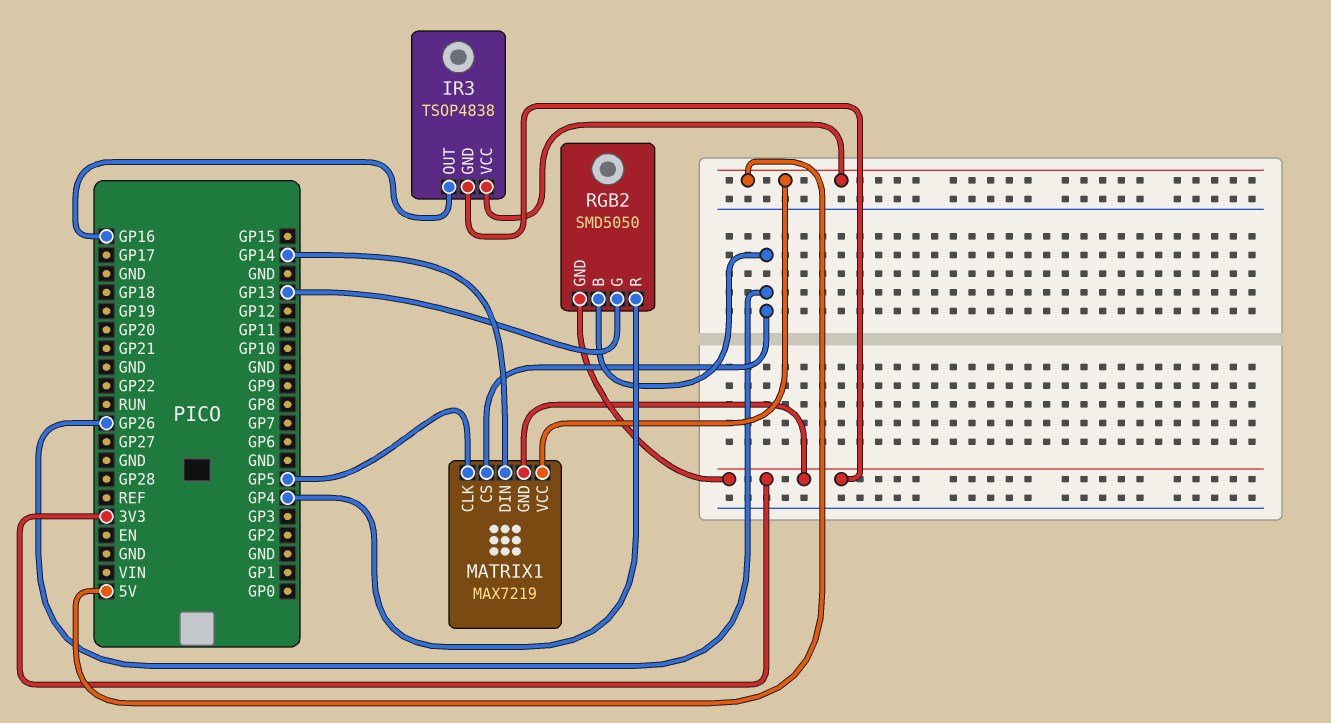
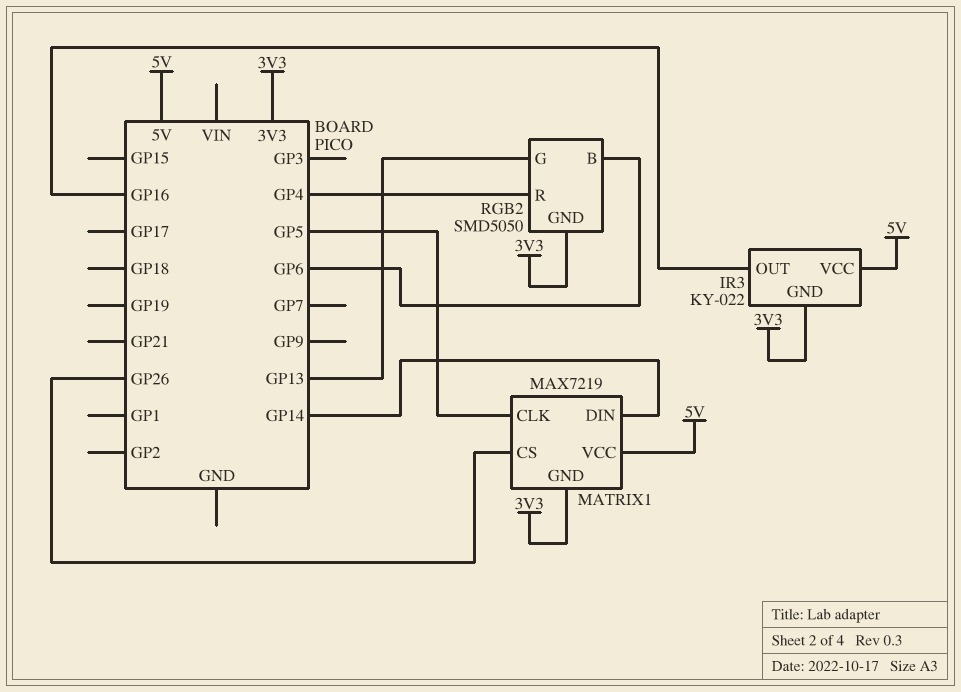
IR3: TSOP4838 -> KY-022
RGB2 pin B: GP26 -> GP6

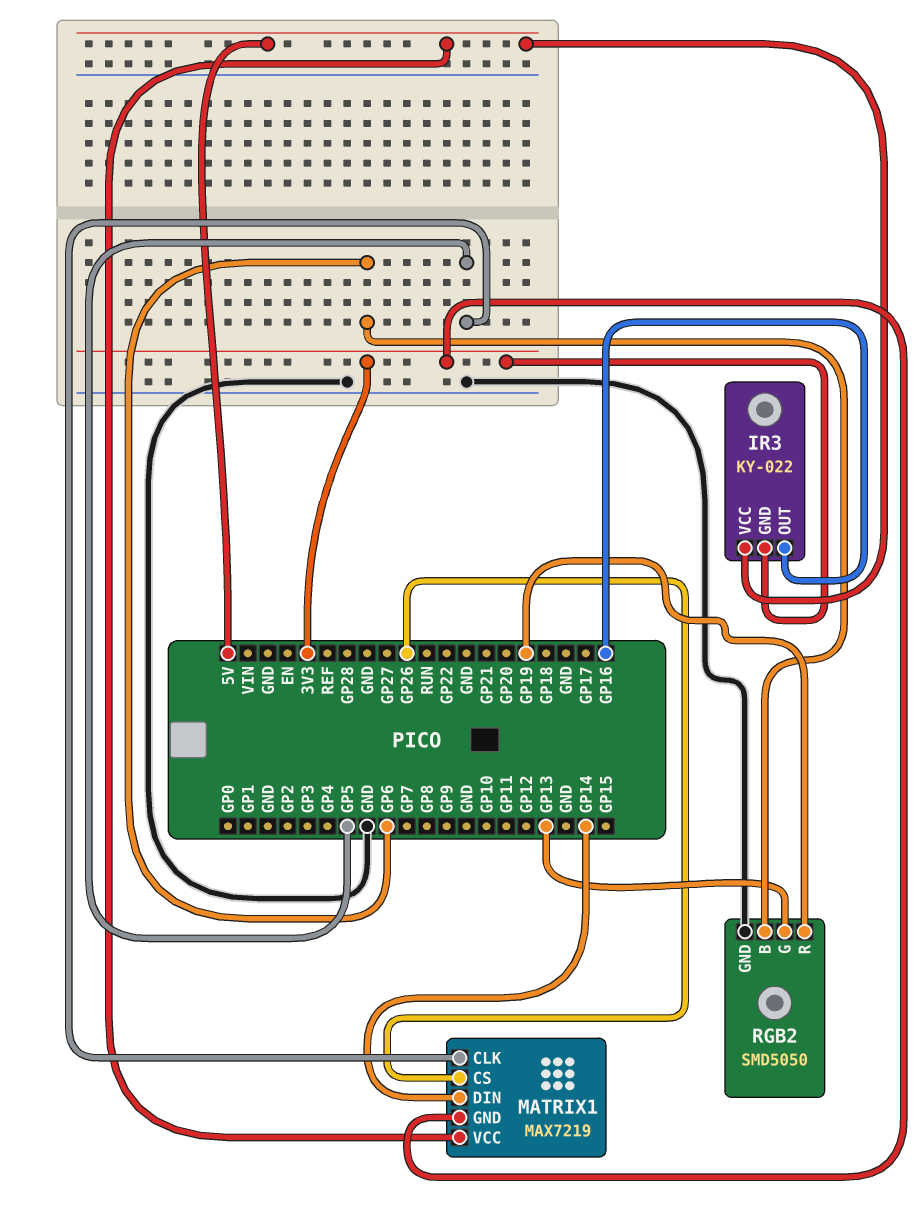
RGB2 pin GND: 3V3 -> GND
RGB2 pin R: GP4 -> GP19

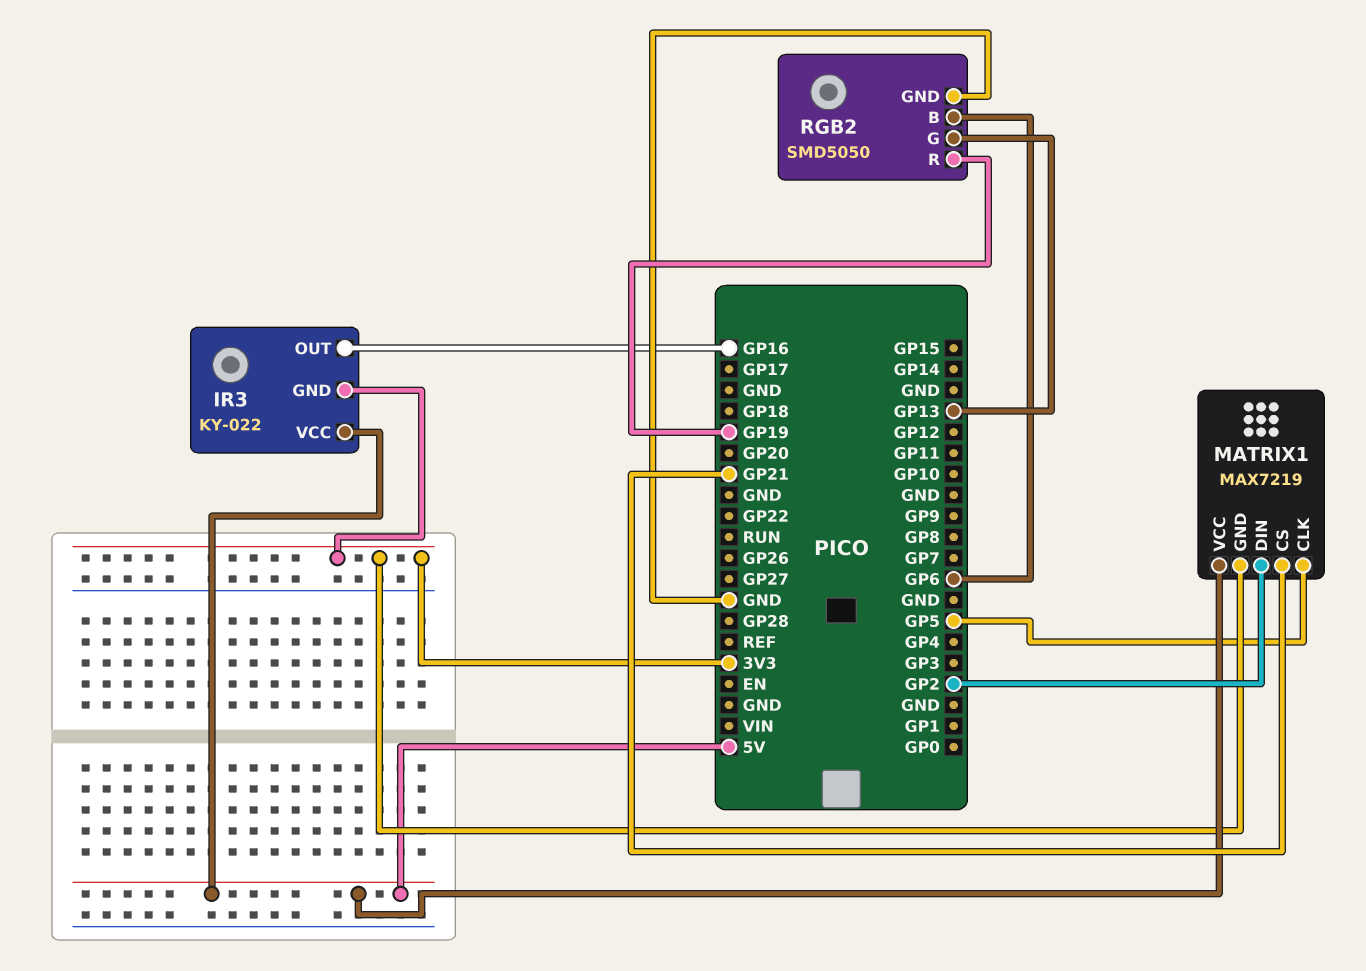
MATRIX1 pin CS: GP26 -> GP21
MATRIX1 pin DIN: GP14 -> GP2

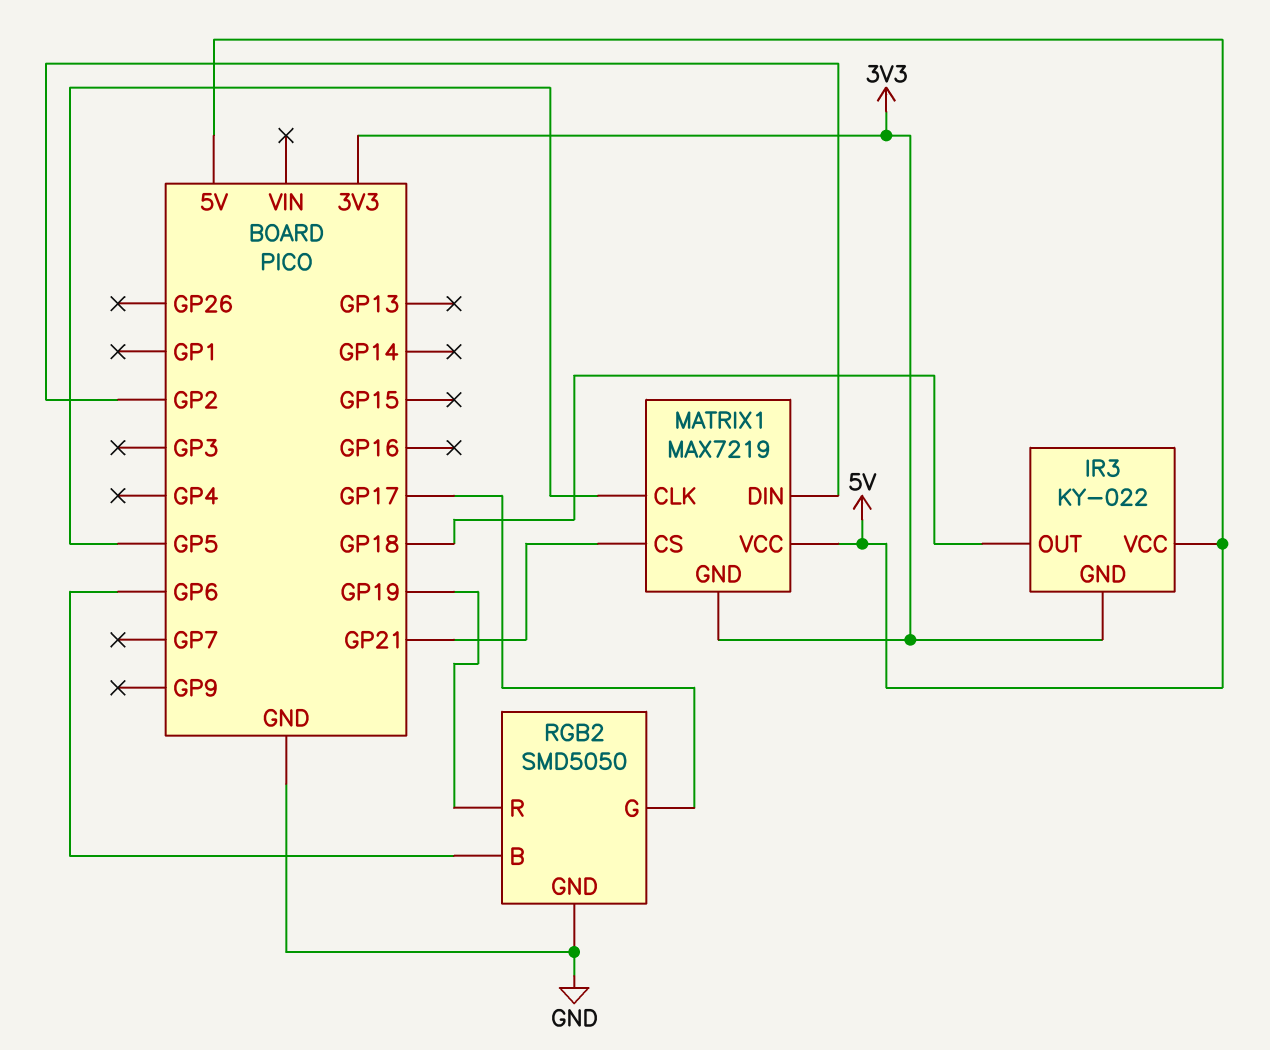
IR3 pin OUT: GP16 -> GP18
RGB2 pin G: GP13 -> GP17

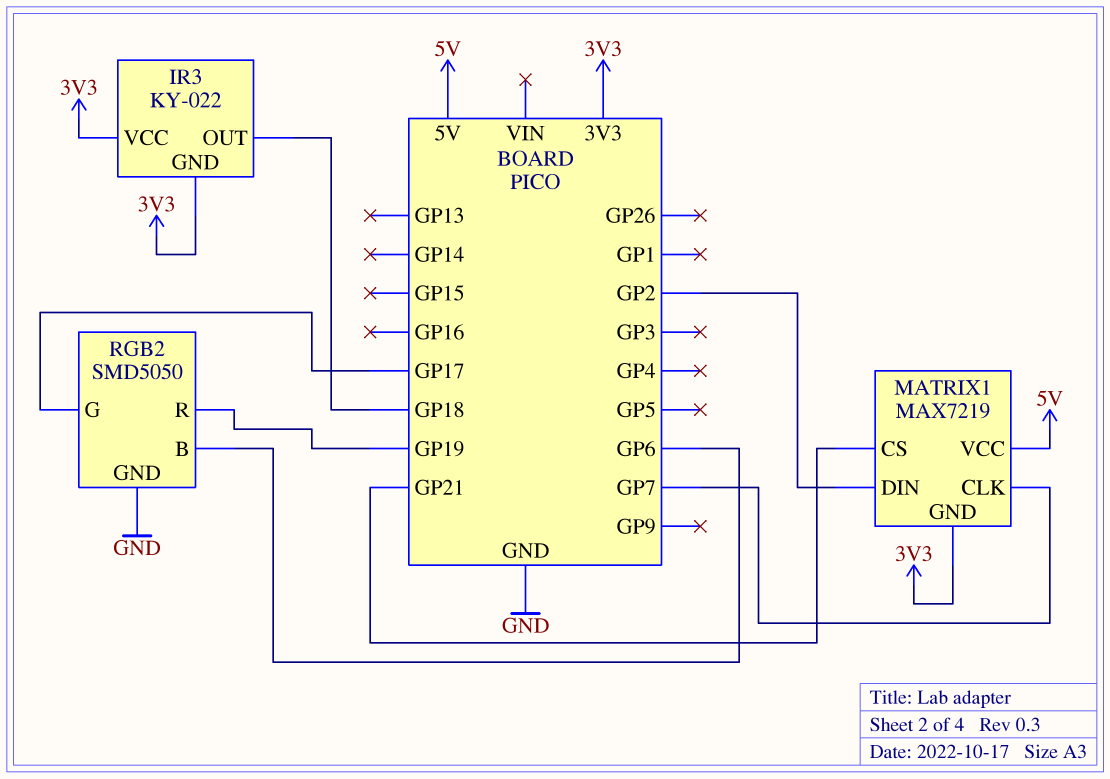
IR3 pin VCC: 5V -> 3V3
MATRIX1 pin CLK: GP5 -> GP7

